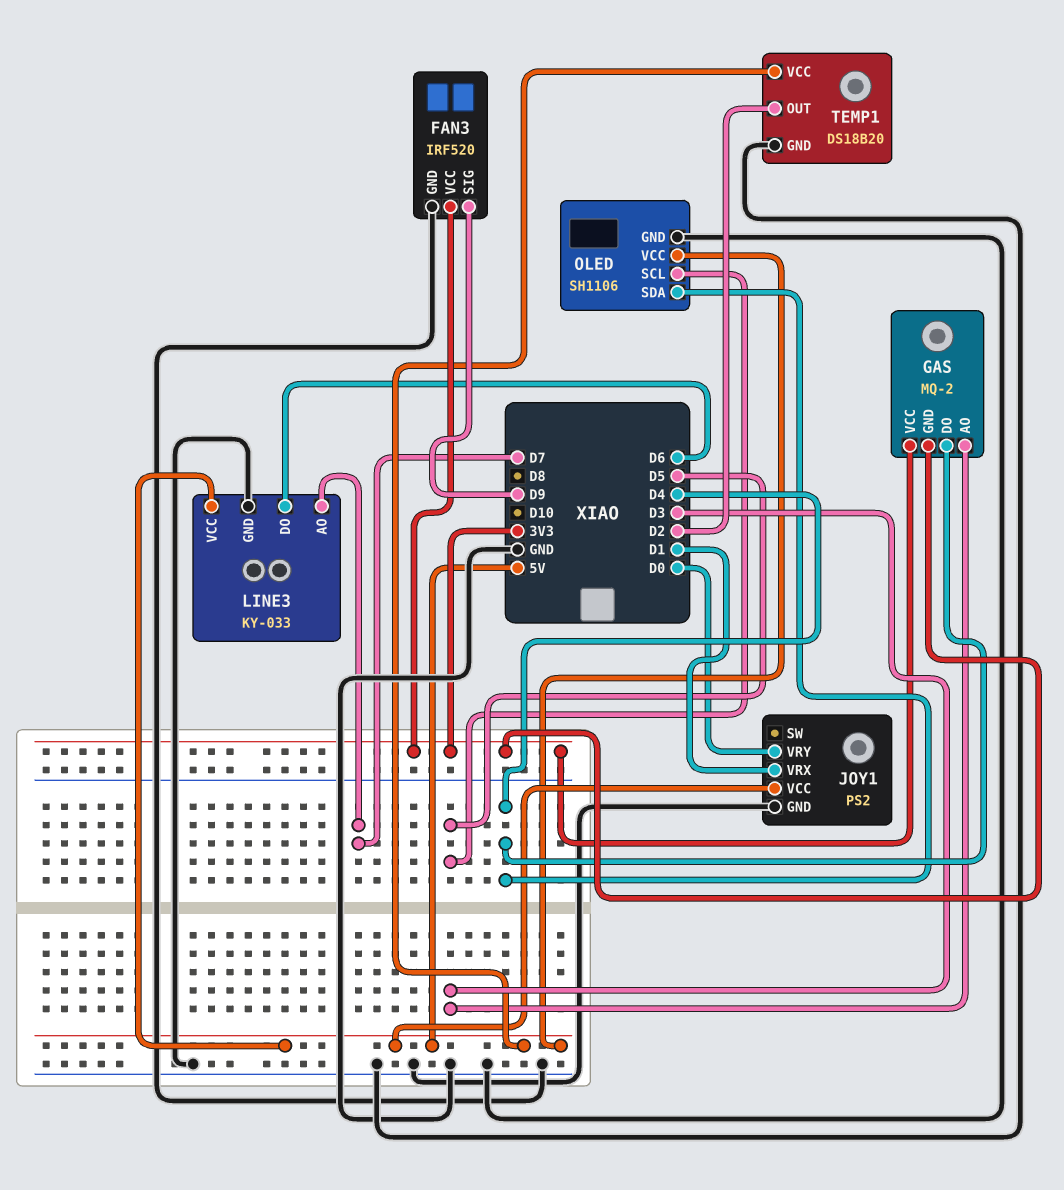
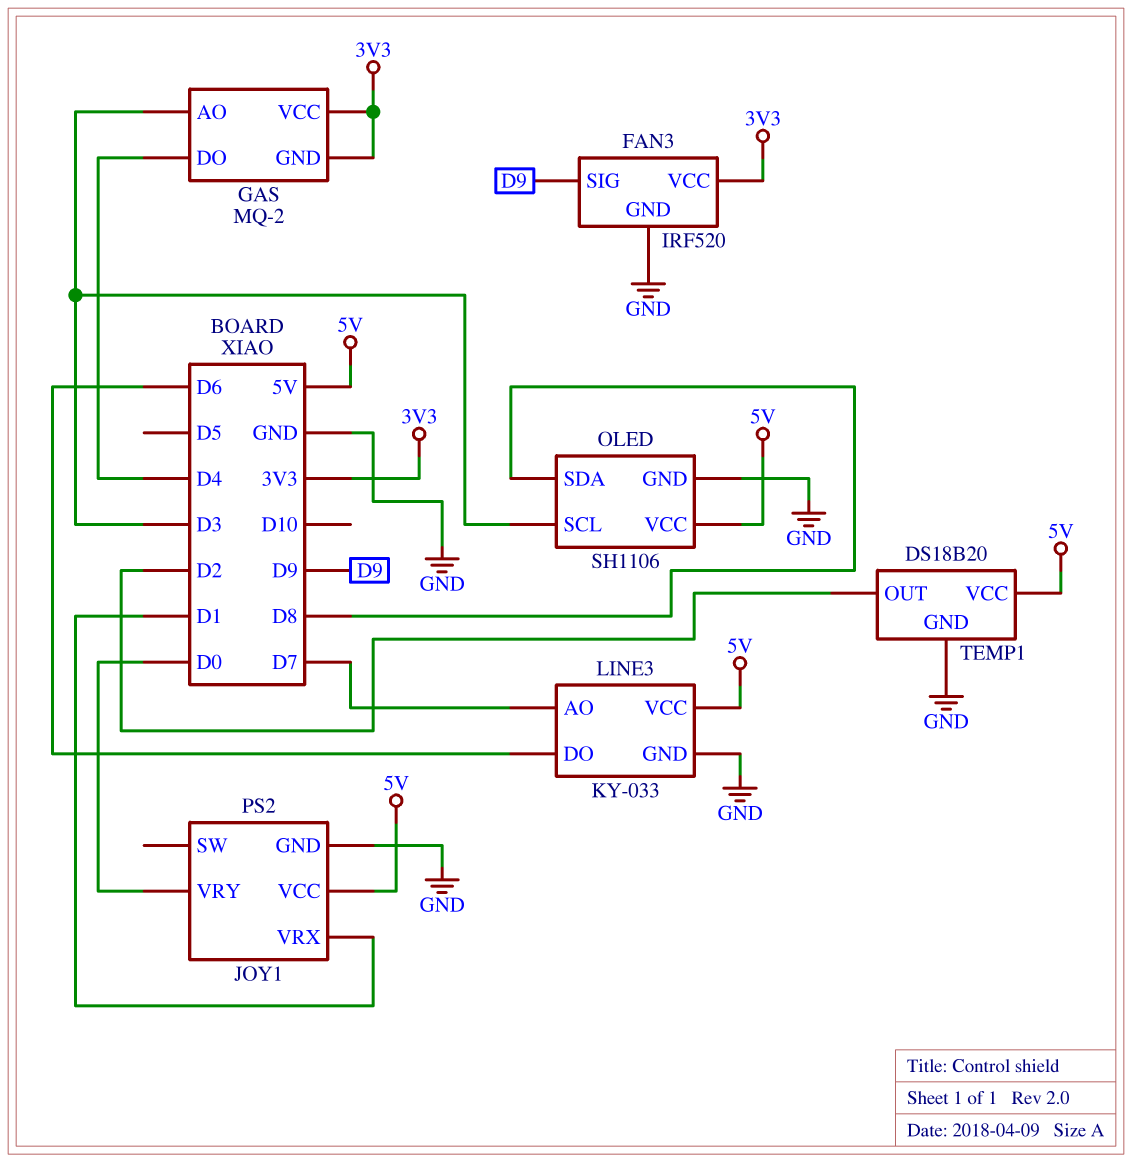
OLED pin SCL: D5 -> D3
OLED pin SDA: D4 -> D8

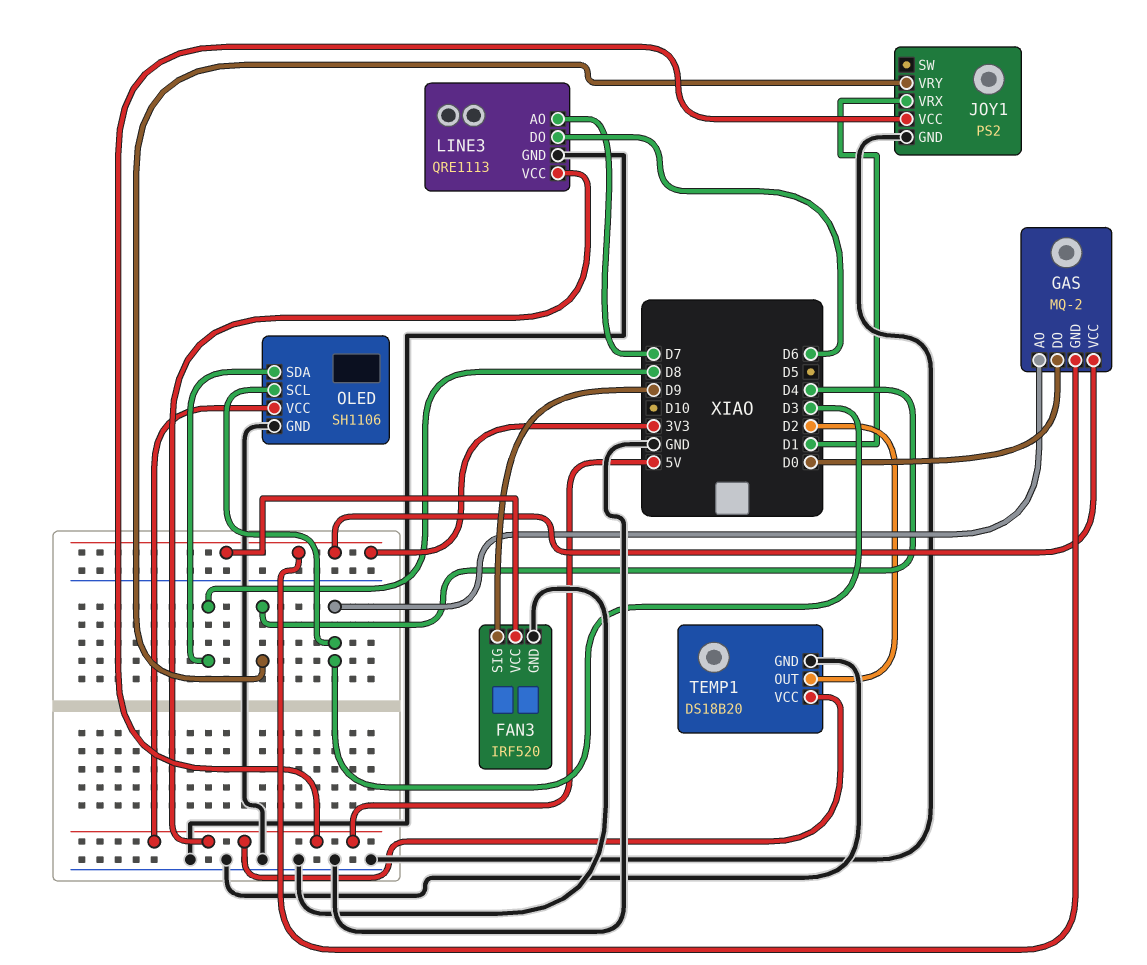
GAS pin DO: D4 -> D0
JOY1 pin VRY: D0 -> D4
LINE3: KY-033 -> QRE1113

